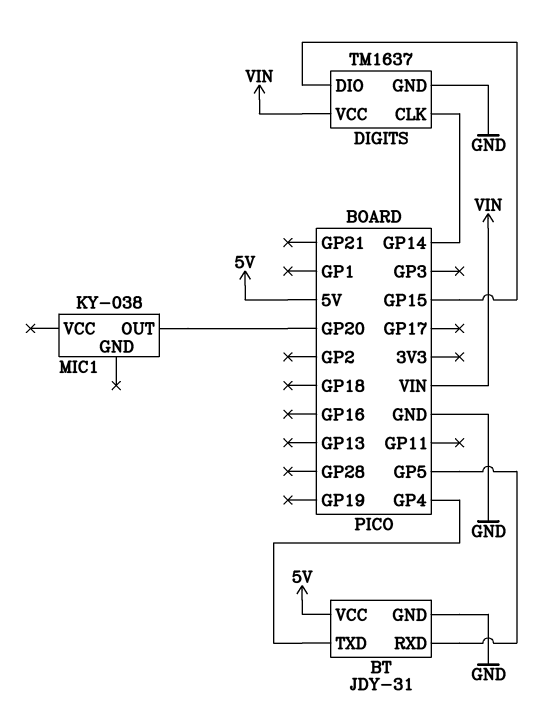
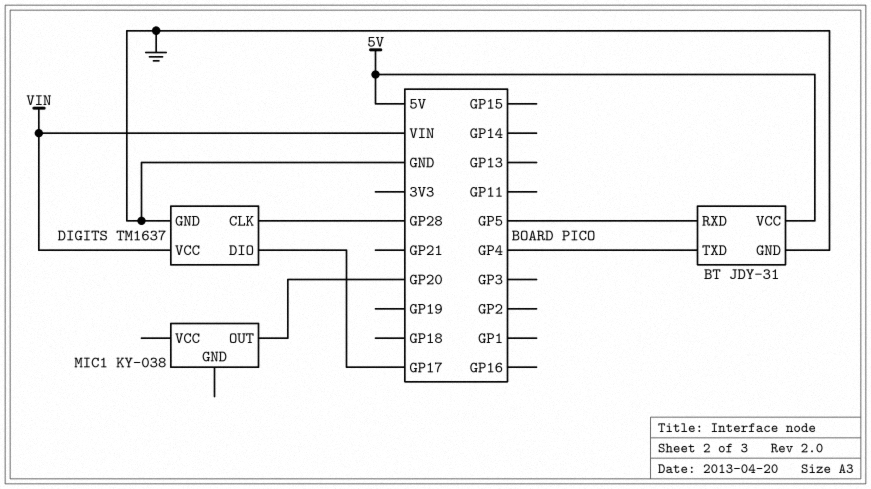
DIGITS pin CLK: GP14 -> GP28
DIGITS pin DIO: GP15 -> GP17

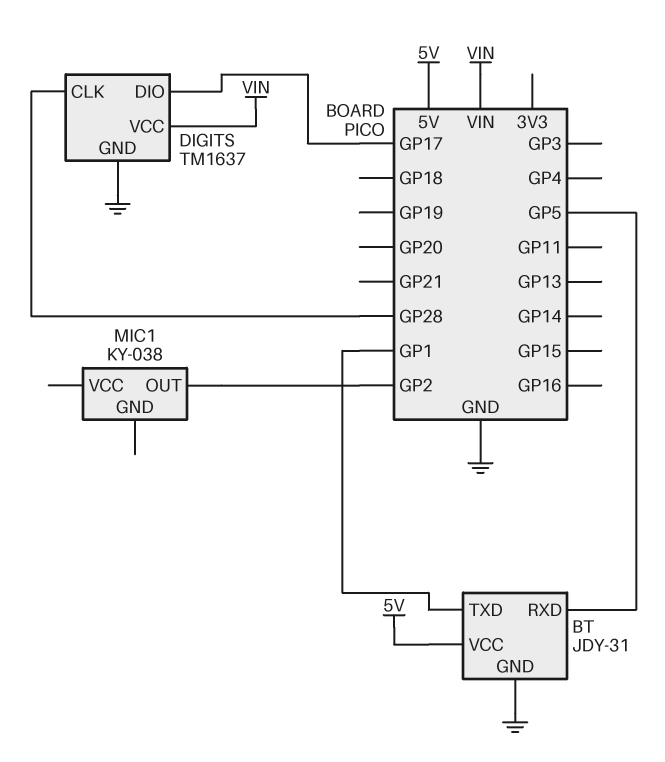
BT pin TXD: GP4 -> GP1
MIC1 pin OUT: GP20 -> GP2

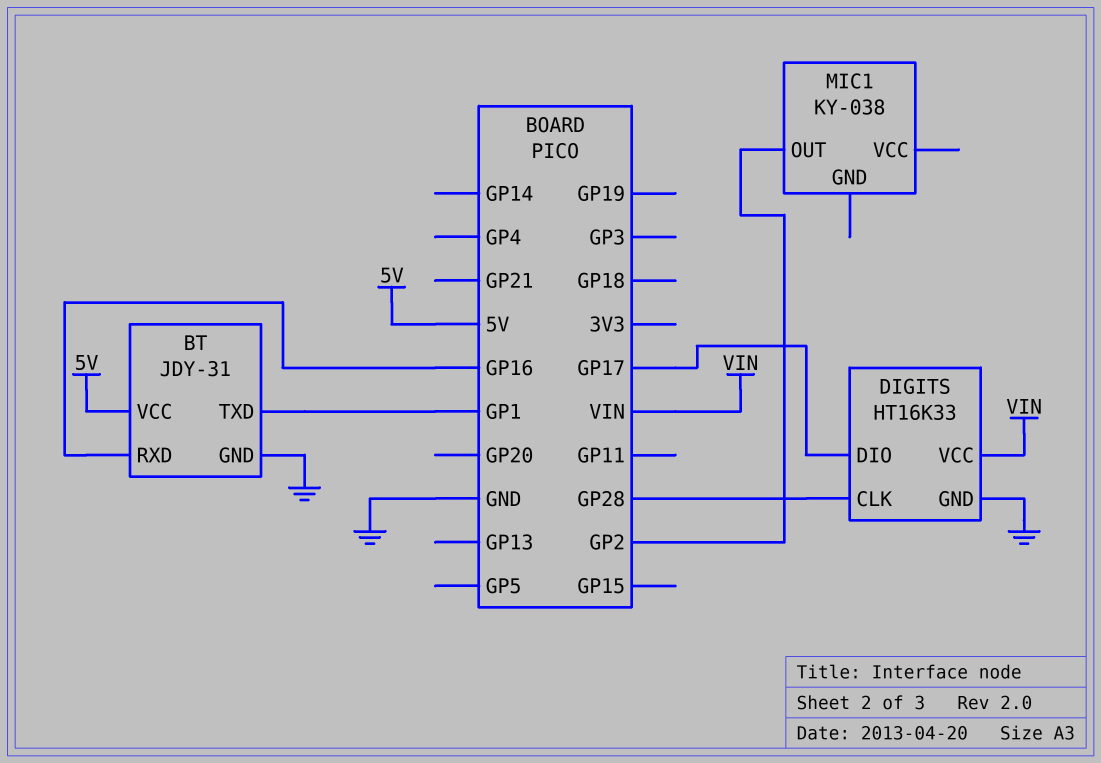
BT pin RXD: GP5 -> GP16
DIGITS: TM1637 -> HT16K33

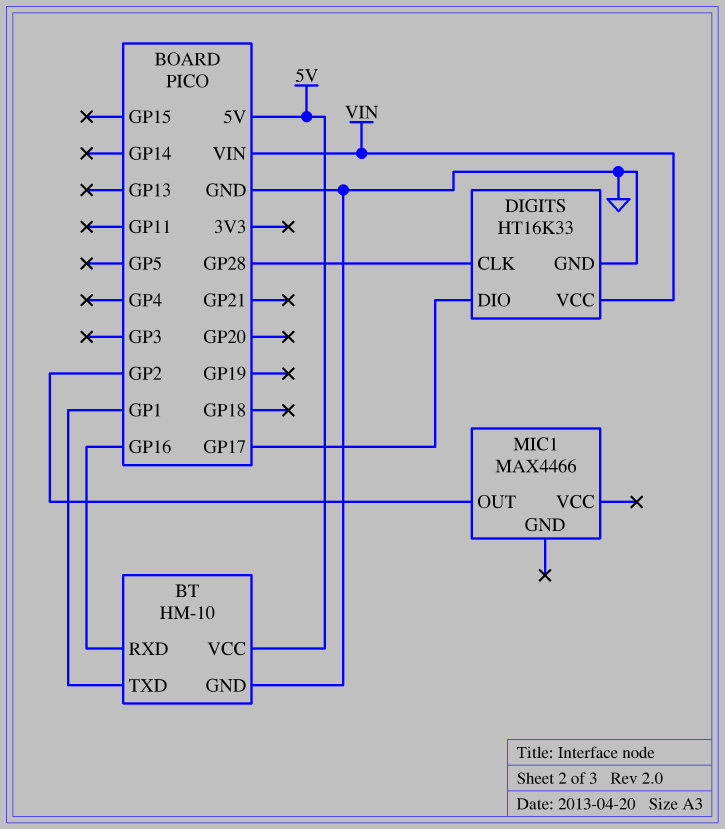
BT: JDY-31 -> HM-10
MIC1: KY-038 -> MAX4466

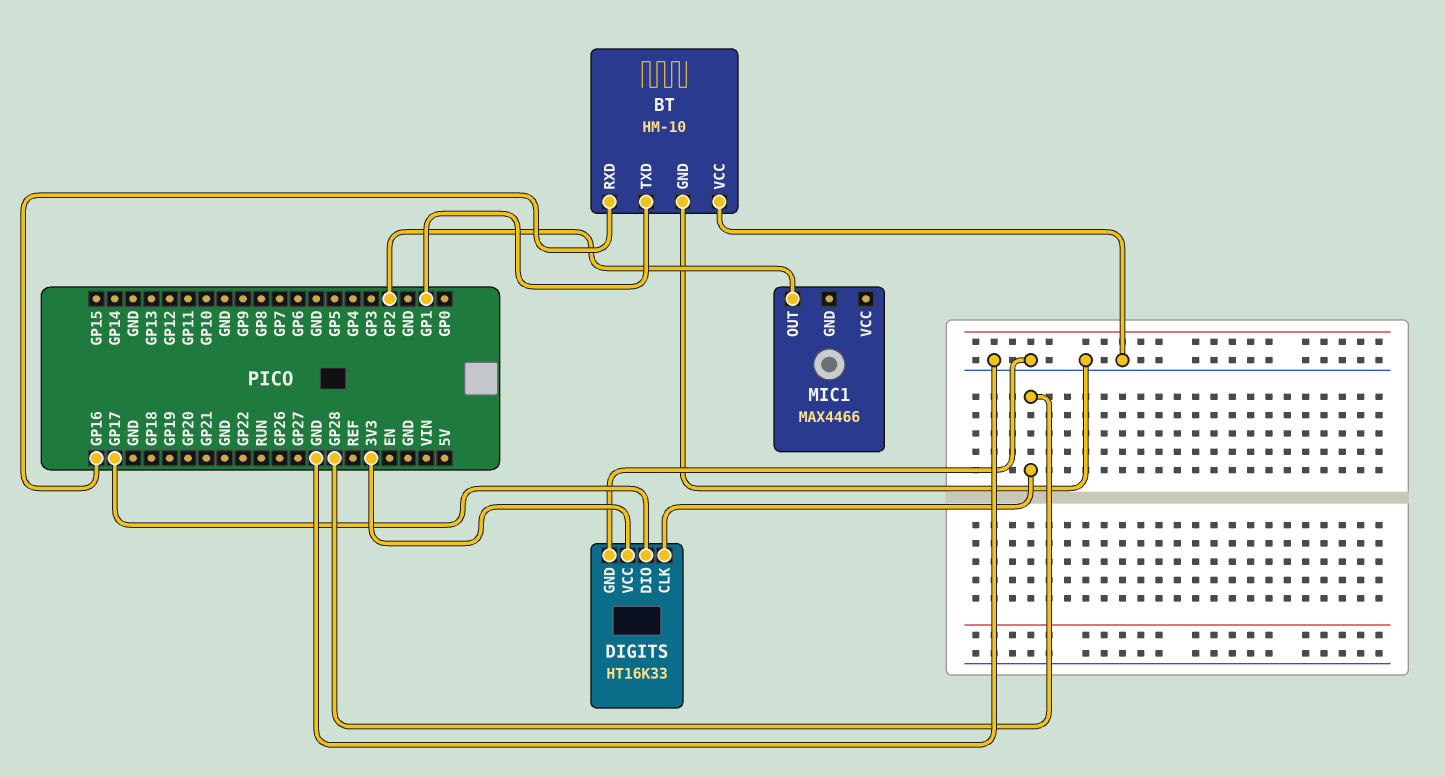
BT pin VCC: 5V -> GND
DIGITS pin VCC: VIN -> 3V3

